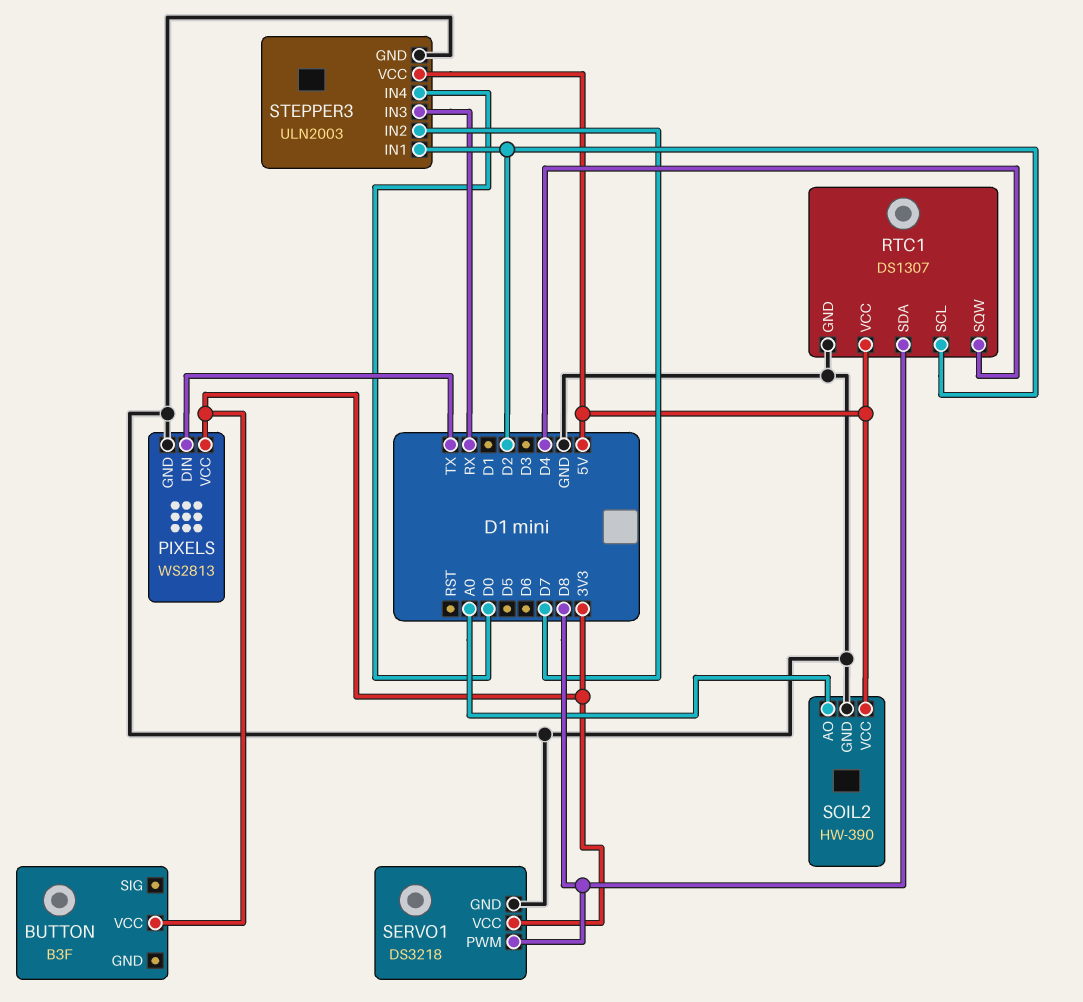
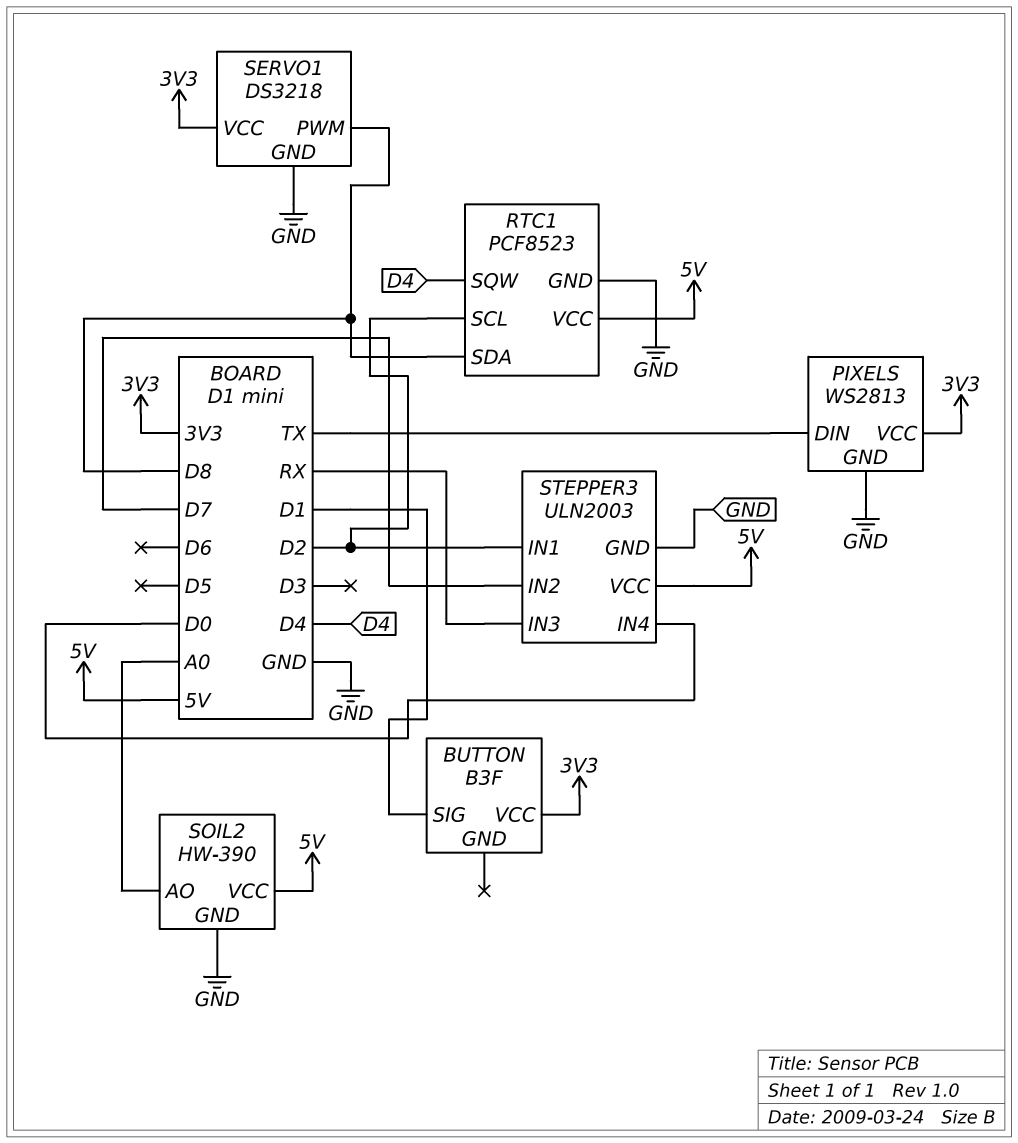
BUTTON pin SIG: none -> D1
RTC1: DS1307 -> PCF8523

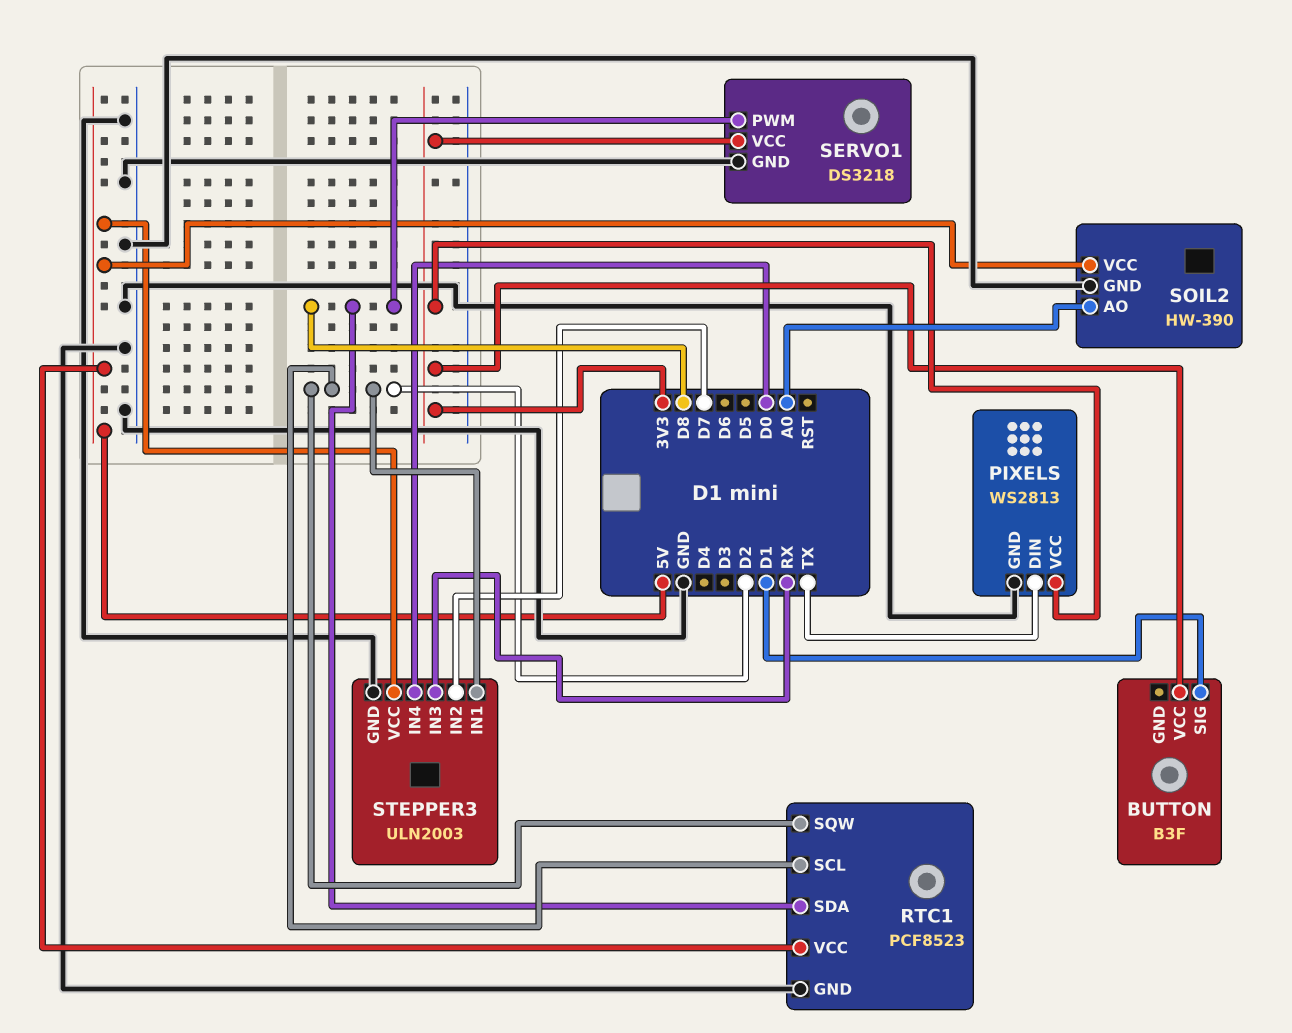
RTC1 pin SQW: D4 -> D2

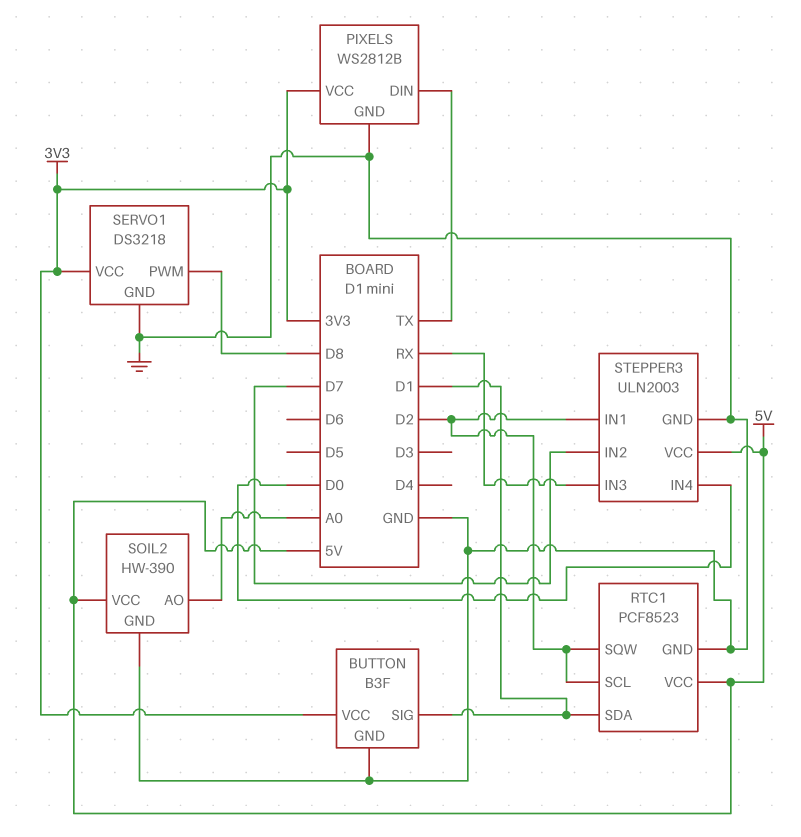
BUTTON pin GND: none -> GND
PIXELS: WS2813 -> WS2812B
RTC1 pin SDA: D8 -> D1

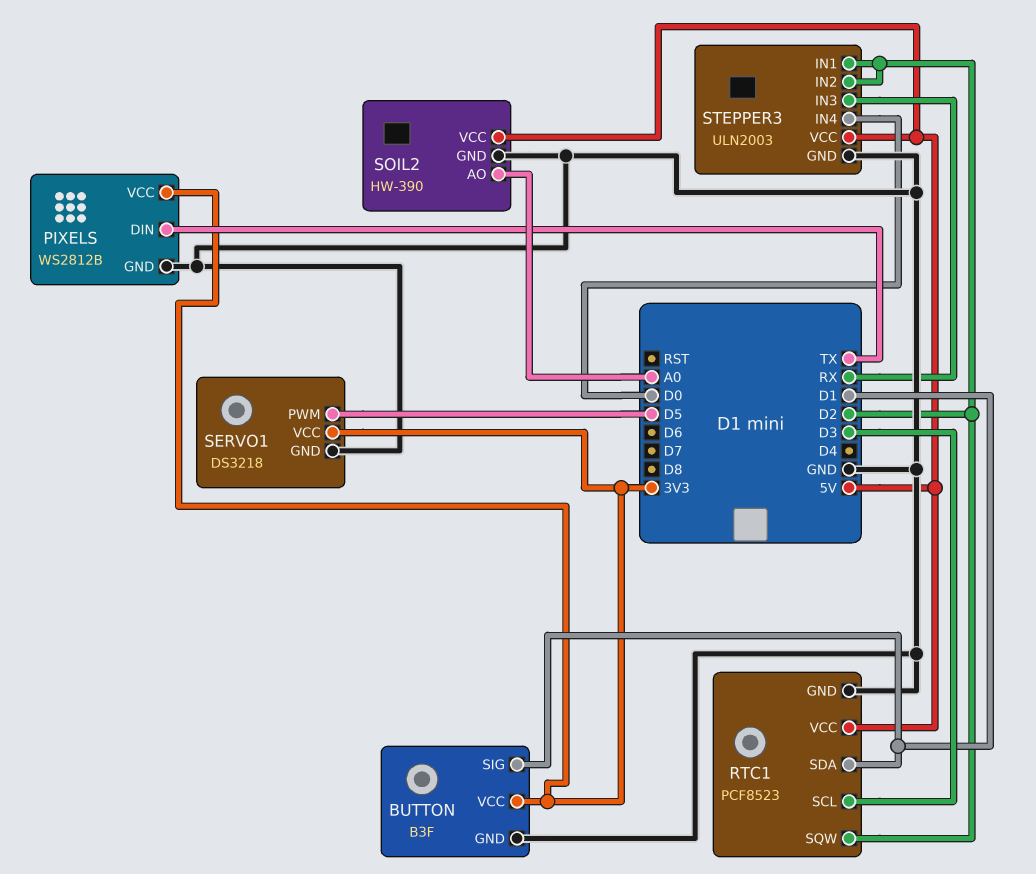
RTC1 pin SCL: D2 -> D3
SERVO1 pin PWM: D8 -> D5
STEPPER3 pin IN2: D7 -> D2

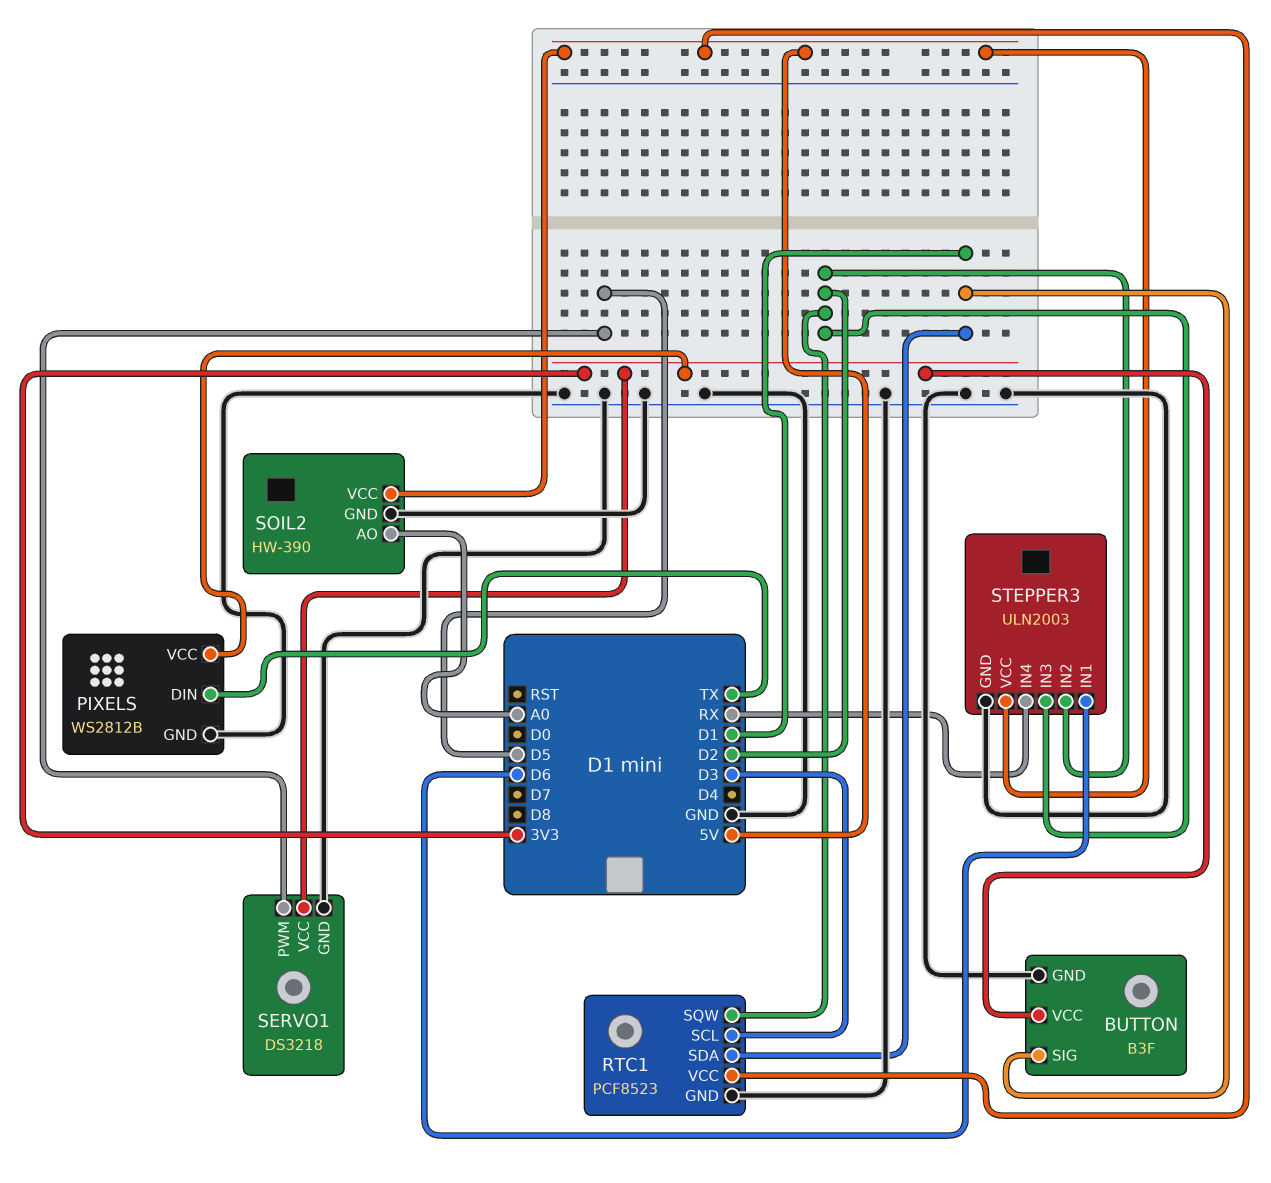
STEPPER3 pin IN1: D2 -> D6
STEPPER3 pin IN3: RX -> D2
STEPPER3 pin IN4: D0 -> RX

